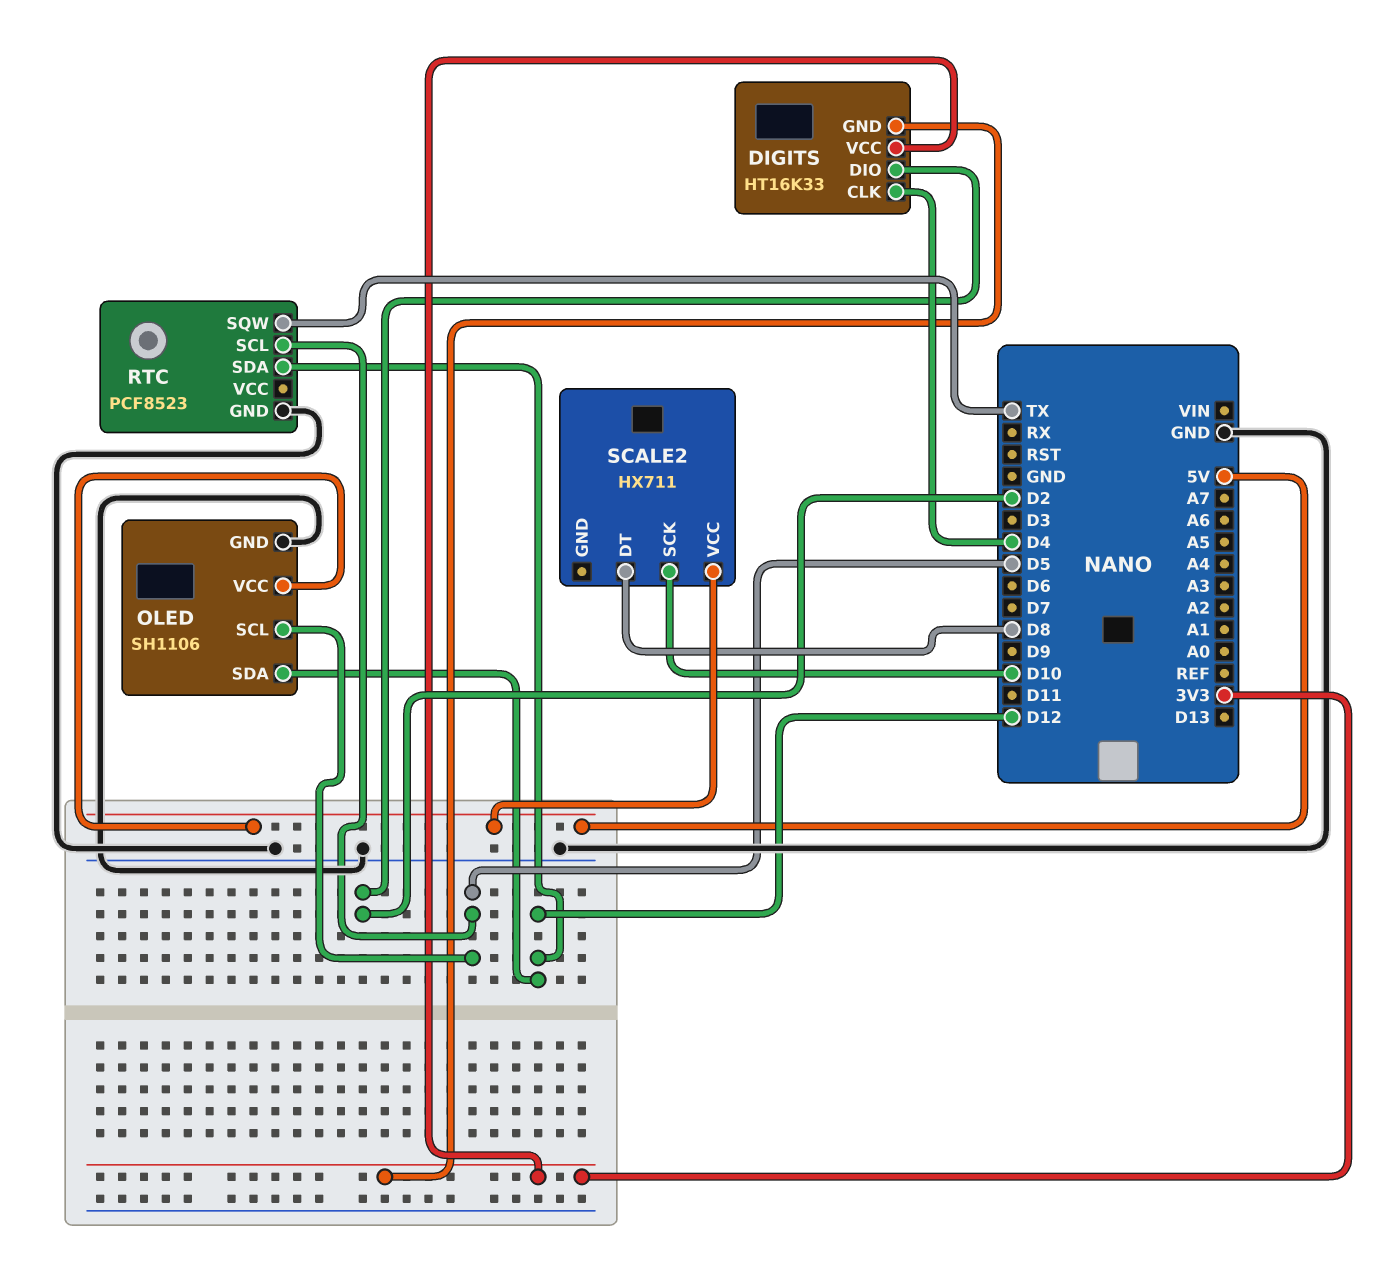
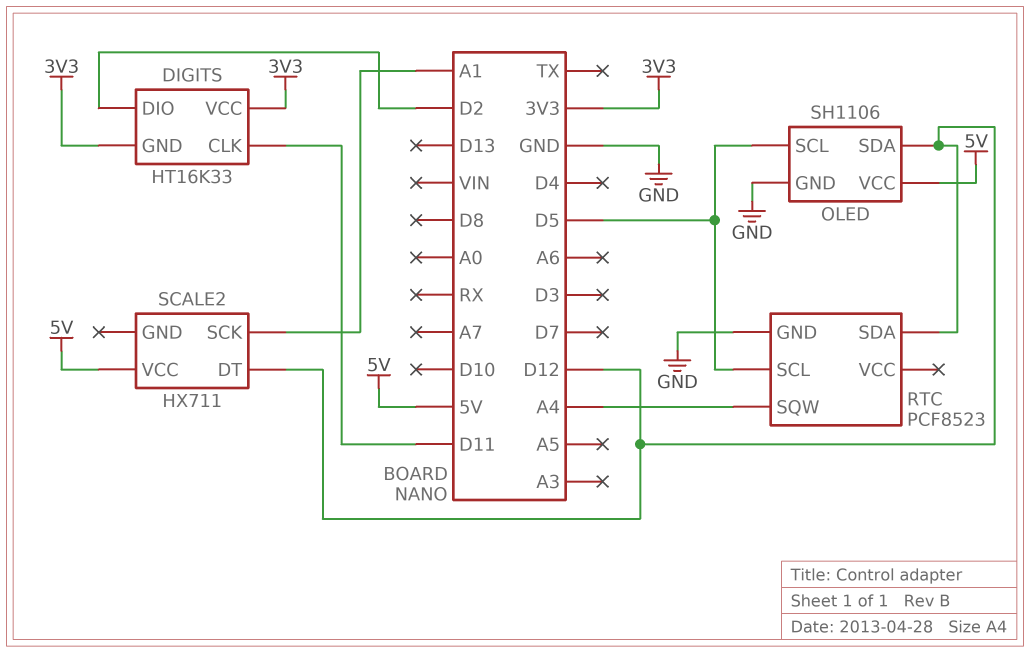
DIGITS pin CLK: D4 -> D11
RTC pin SQW: TX -> A4
SCALE2 pin DT: D8 -> D12
SCALE2 pin SCK: D10 -> A1

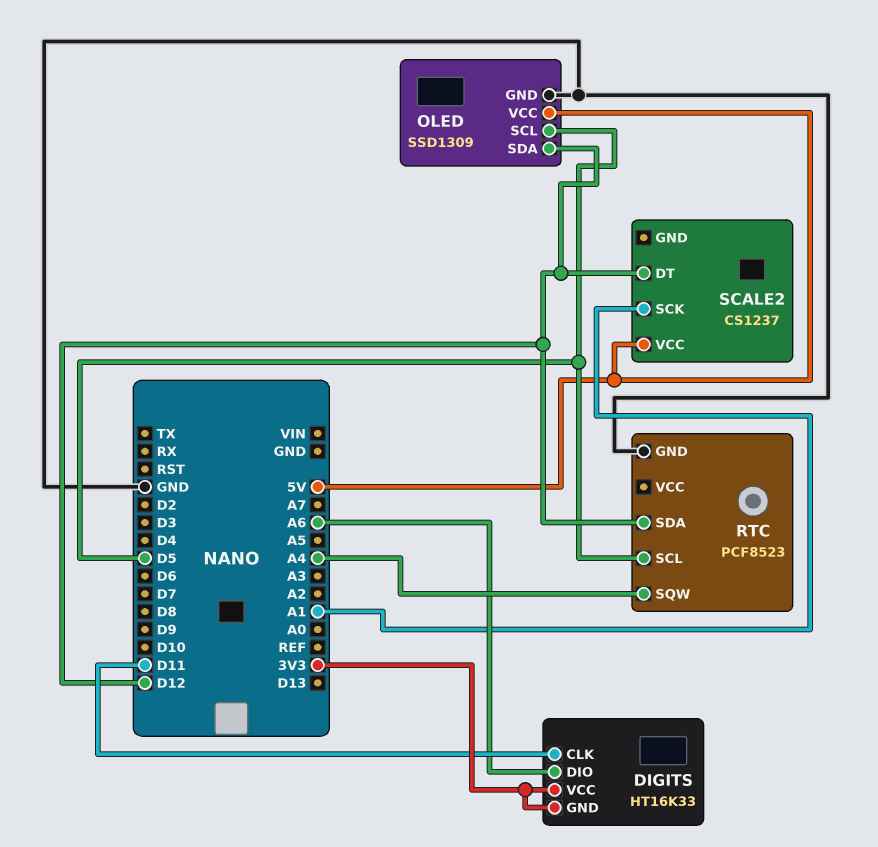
DIGITS pin DIO: D2 -> A6
OLED: SH1106 -> SSD1309
SCALE2: HX711 -> CS1237

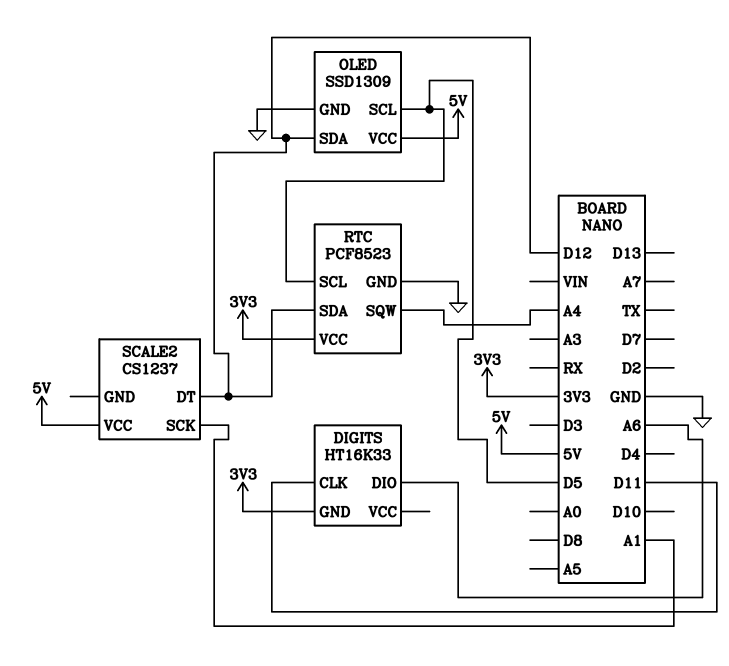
DIGITS pin VCC: 3V3 -> none
RTC pin VCC: none -> 3V3

